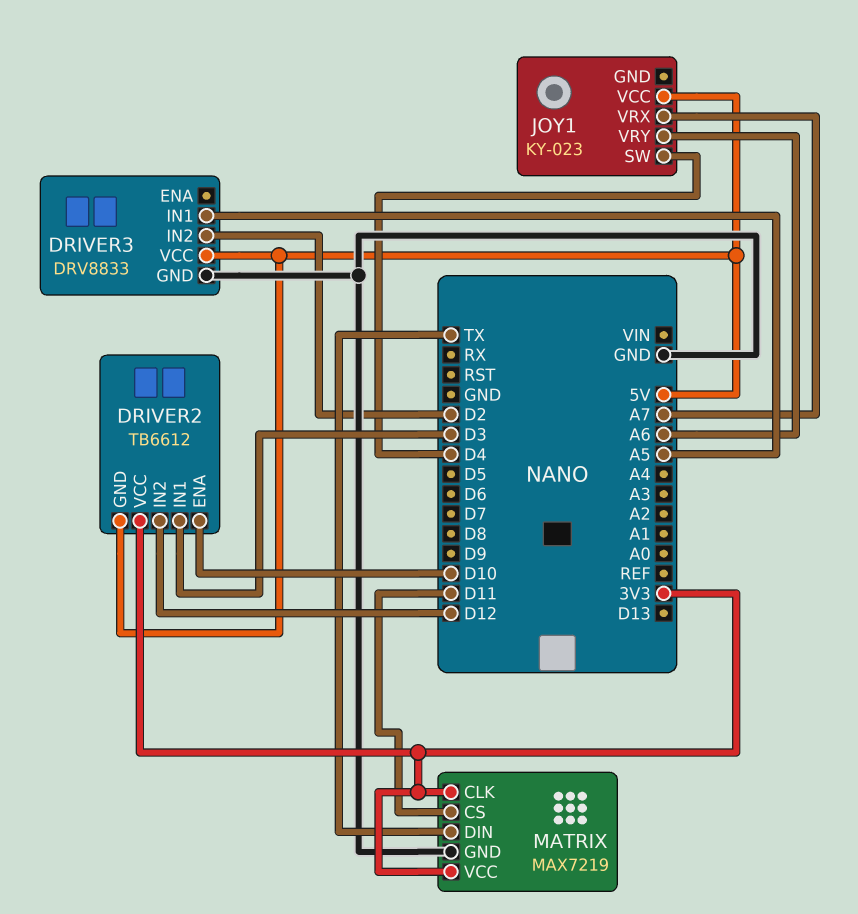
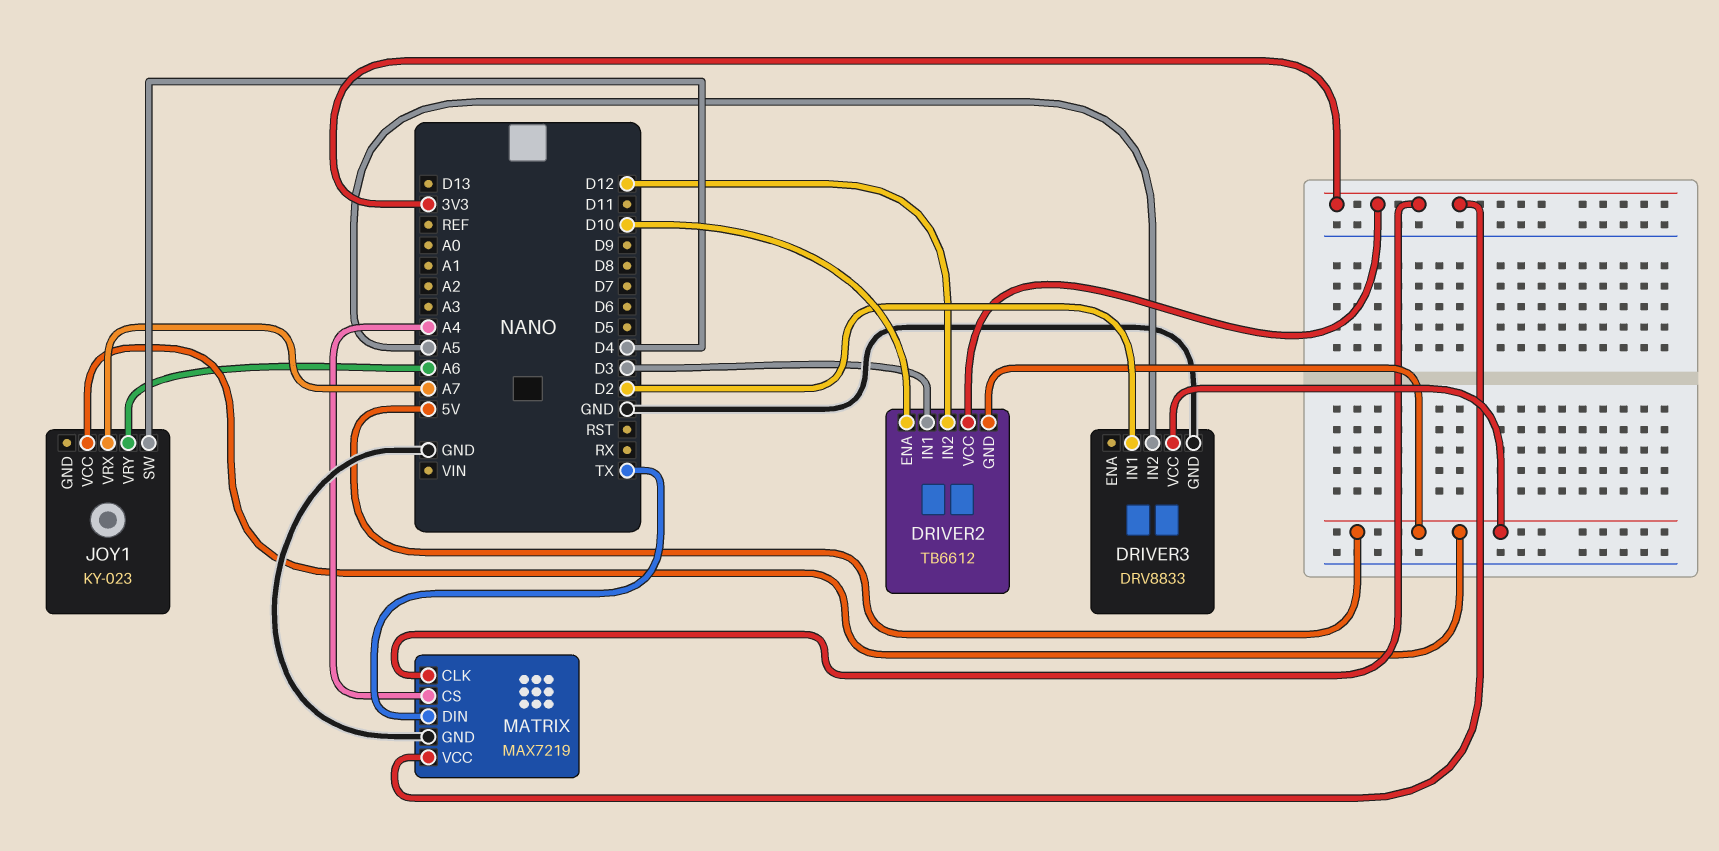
DRIVER3 pin IN1: A5 -> D2
DRIVER3 pin IN2: D2 -> A5
MATRIX pin CS: D11 -> A4

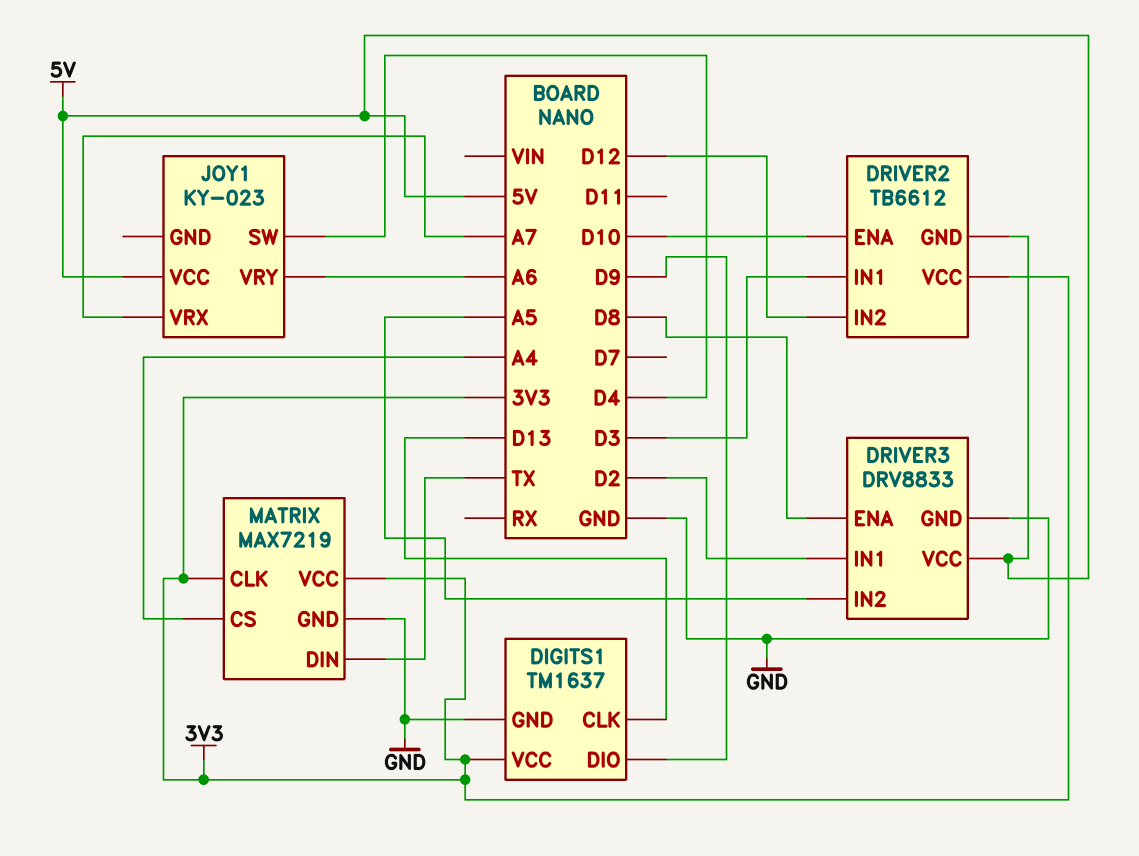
DIGITS1: none -> TM1637
DIGITS1 pin CLK: none -> D13
DIGITS1 pin DIO: none -> D9
DIGITS1 pin GND: none -> GND
DIGITS1 pin VCC: none -> 3V3
DRIVER3 pin ENA: none -> D8

